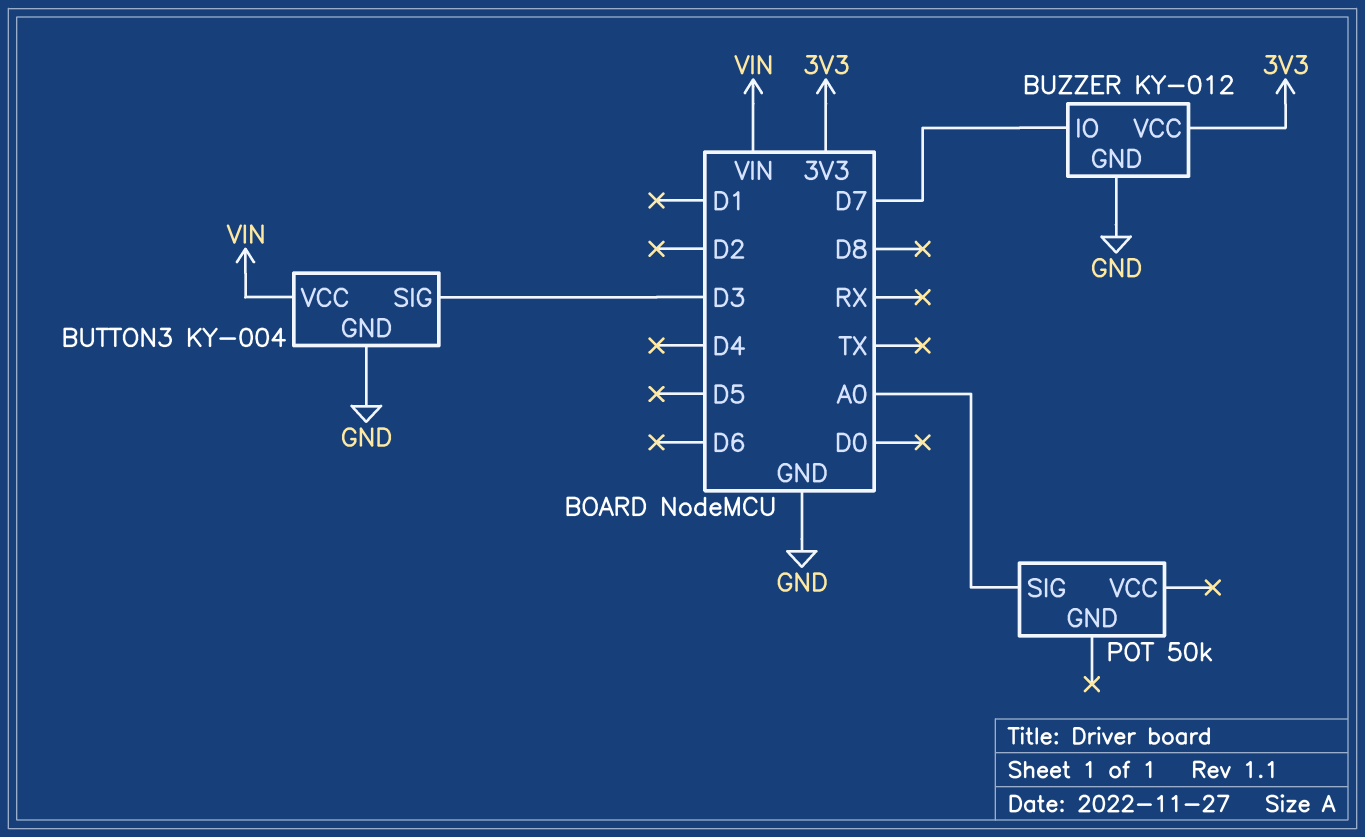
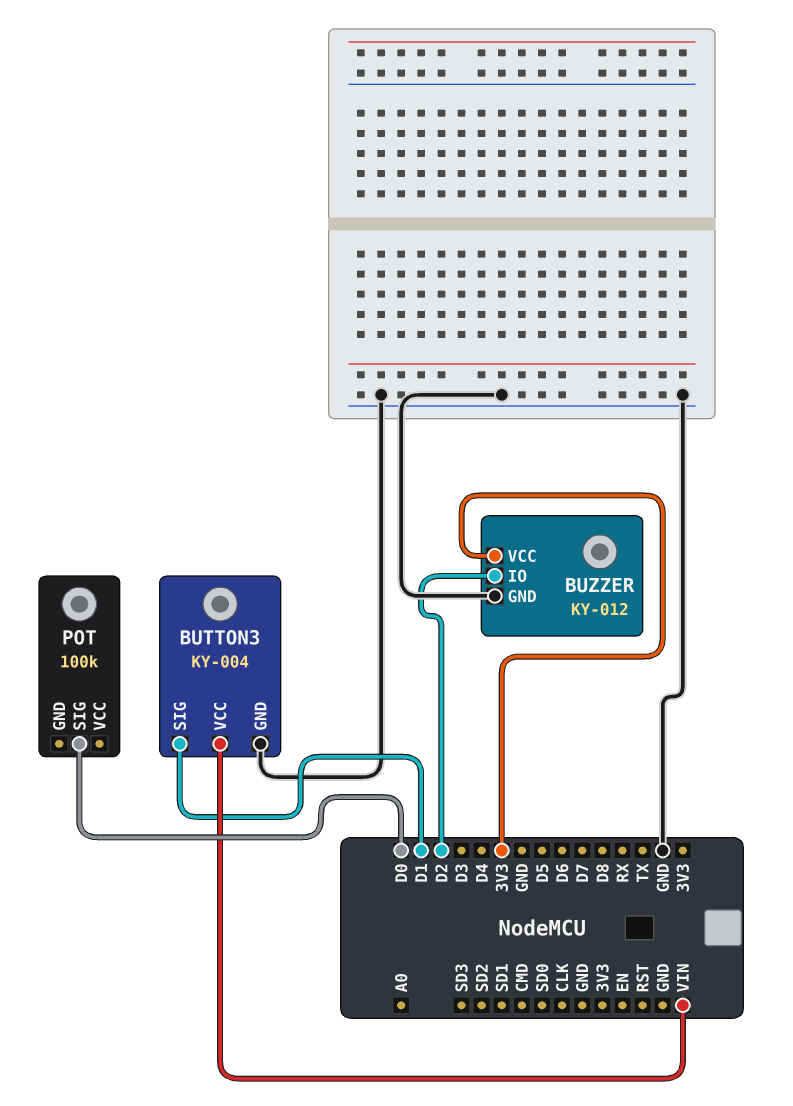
BUTTON3 pin SIG: D3 -> D1
BUZZER pin IO: D7 -> D2
POT: 50k -> 100k
POT pin SIG: A0 -> D0

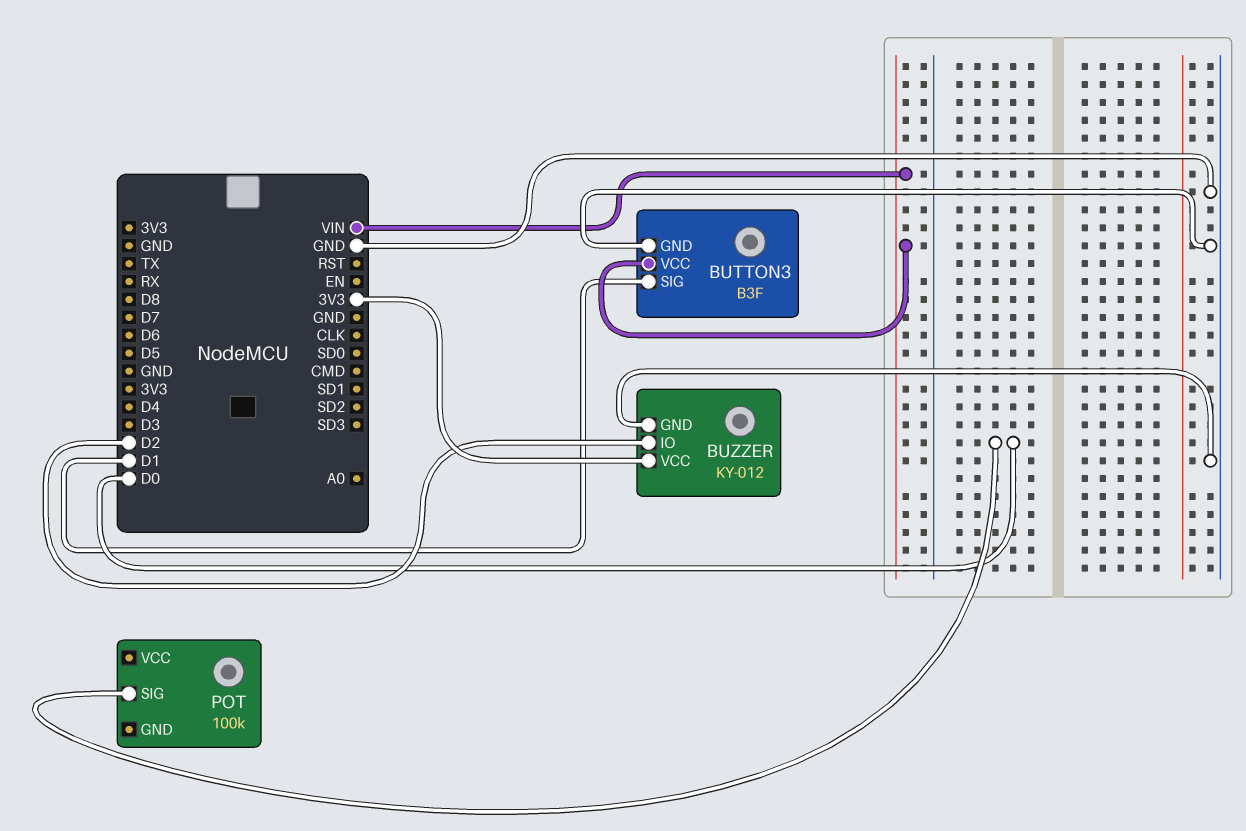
BUTTON3: KY-004 -> B3F

